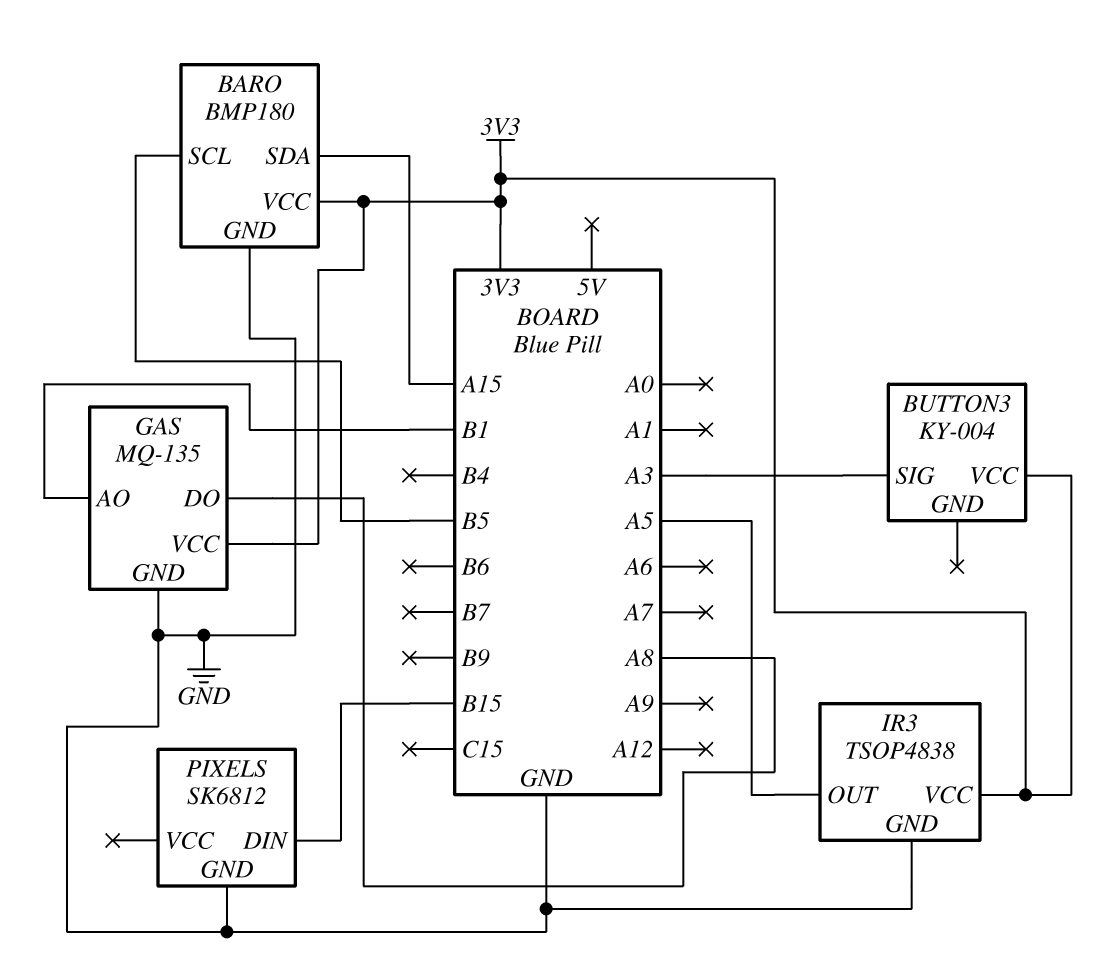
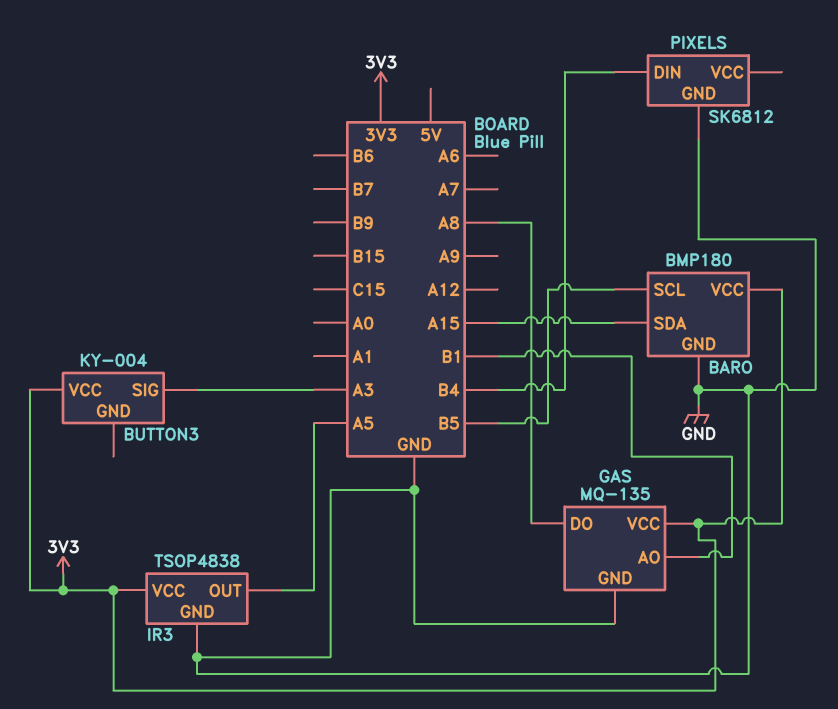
PIXELS pin DIN: B15 -> B4

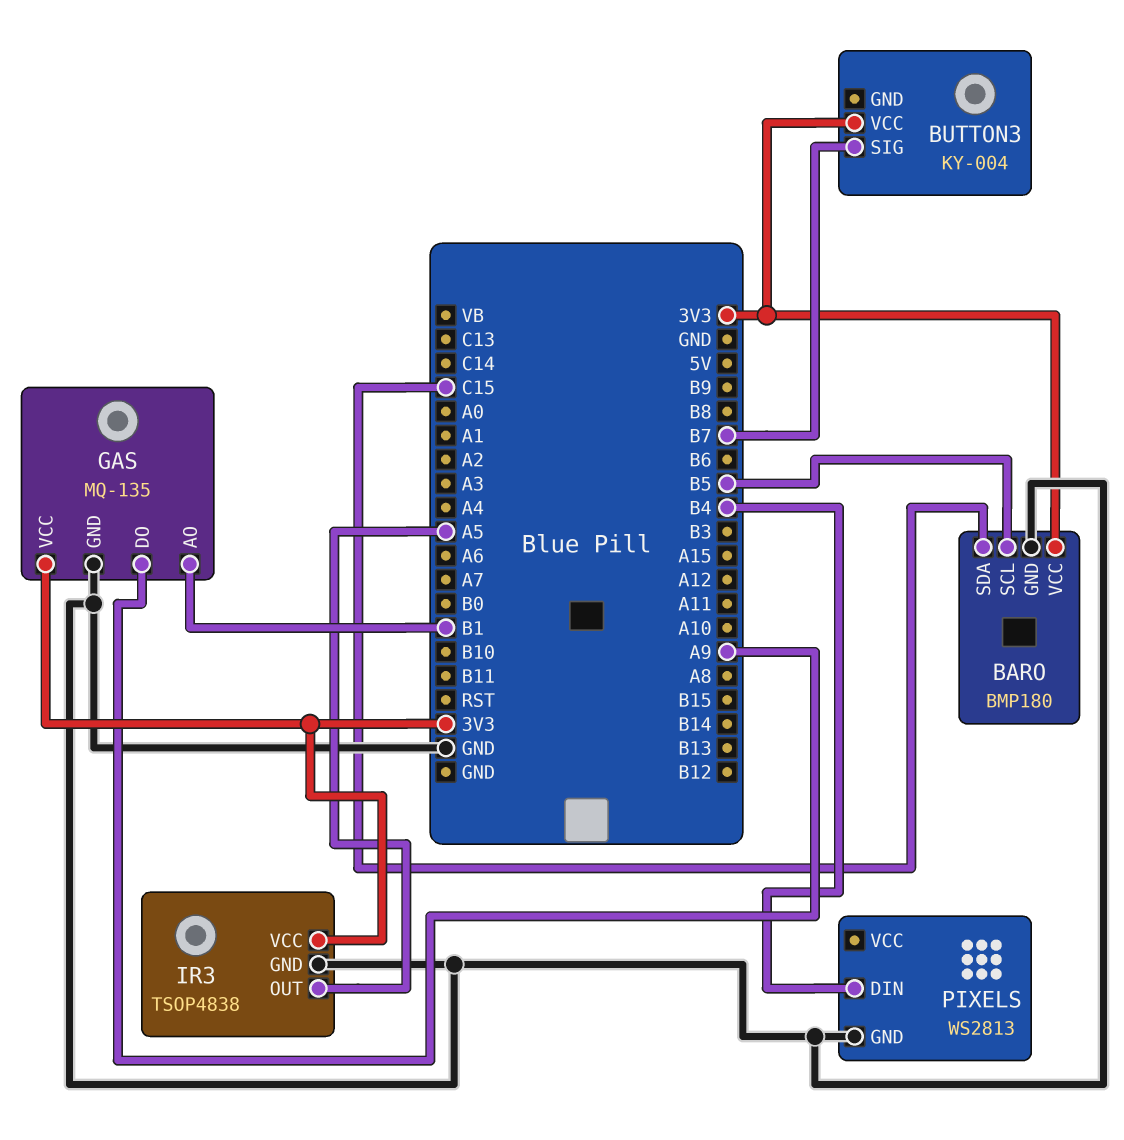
BARO pin SDA: A15 -> C15
BUTTON3 pin SIG: A3 -> B7
GAS pin DO: A8 -> A9
PIXELS: SK6812 -> WS2813

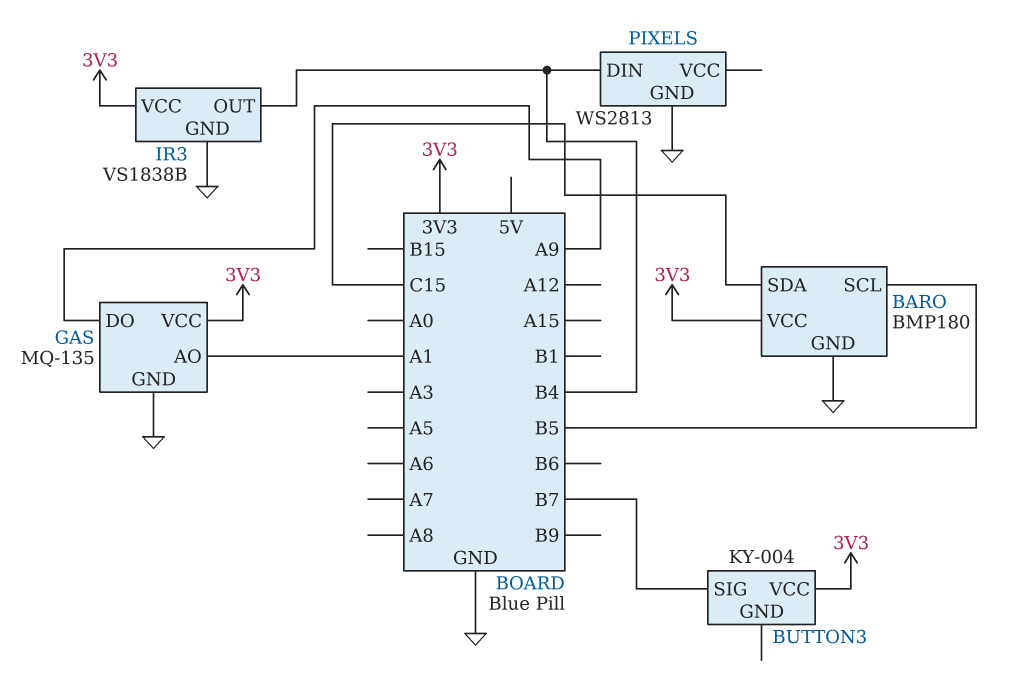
GAS pin AO: B1 -> A1
IR3: TSOP4838 -> VS1838B
IR3 pin OUT: A5 -> B4

